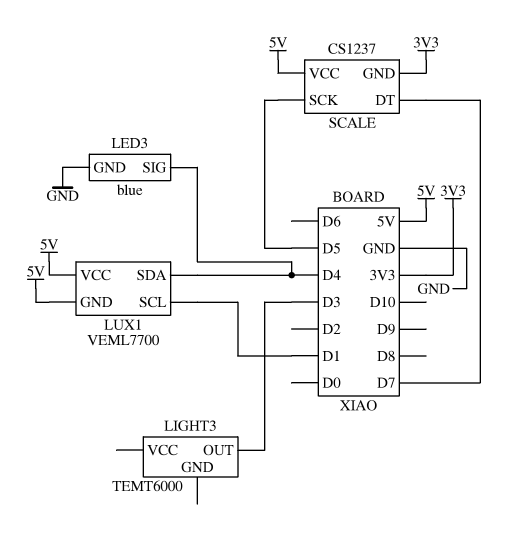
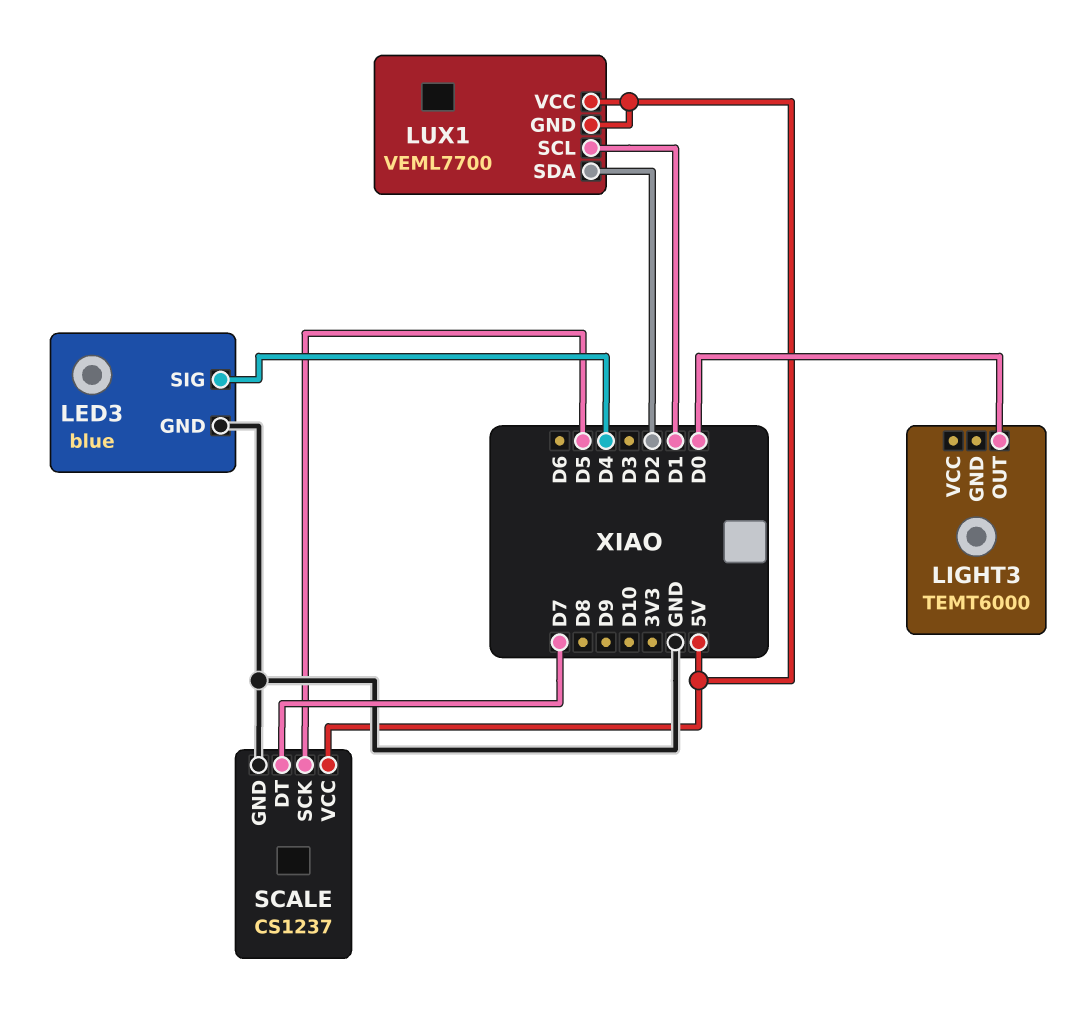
LIGHT3 pin OUT: D3 -> D0
LUX1 pin SDA: D4 -> D2
SCALE pin GND: 3V3 -> GND

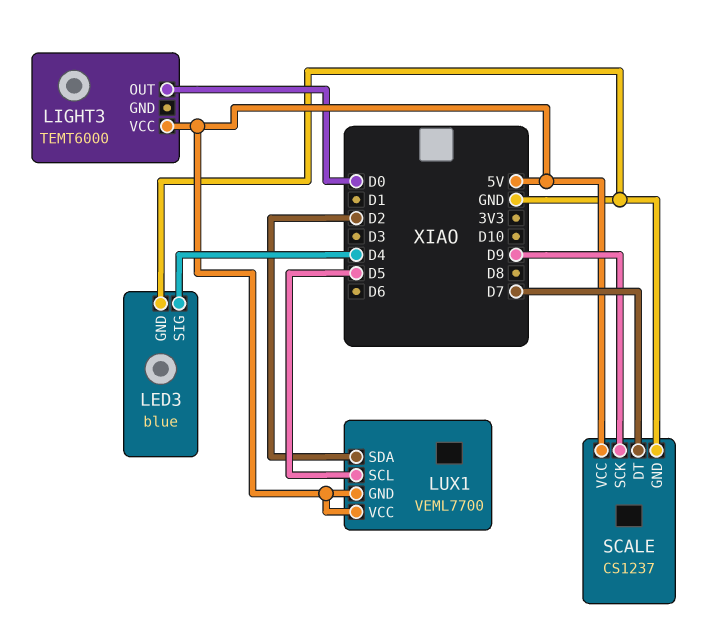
LIGHT3 pin VCC: none -> 5V
LUX1 pin SCL: D1 -> D5
SCALE pin SCK: D5 -> D9

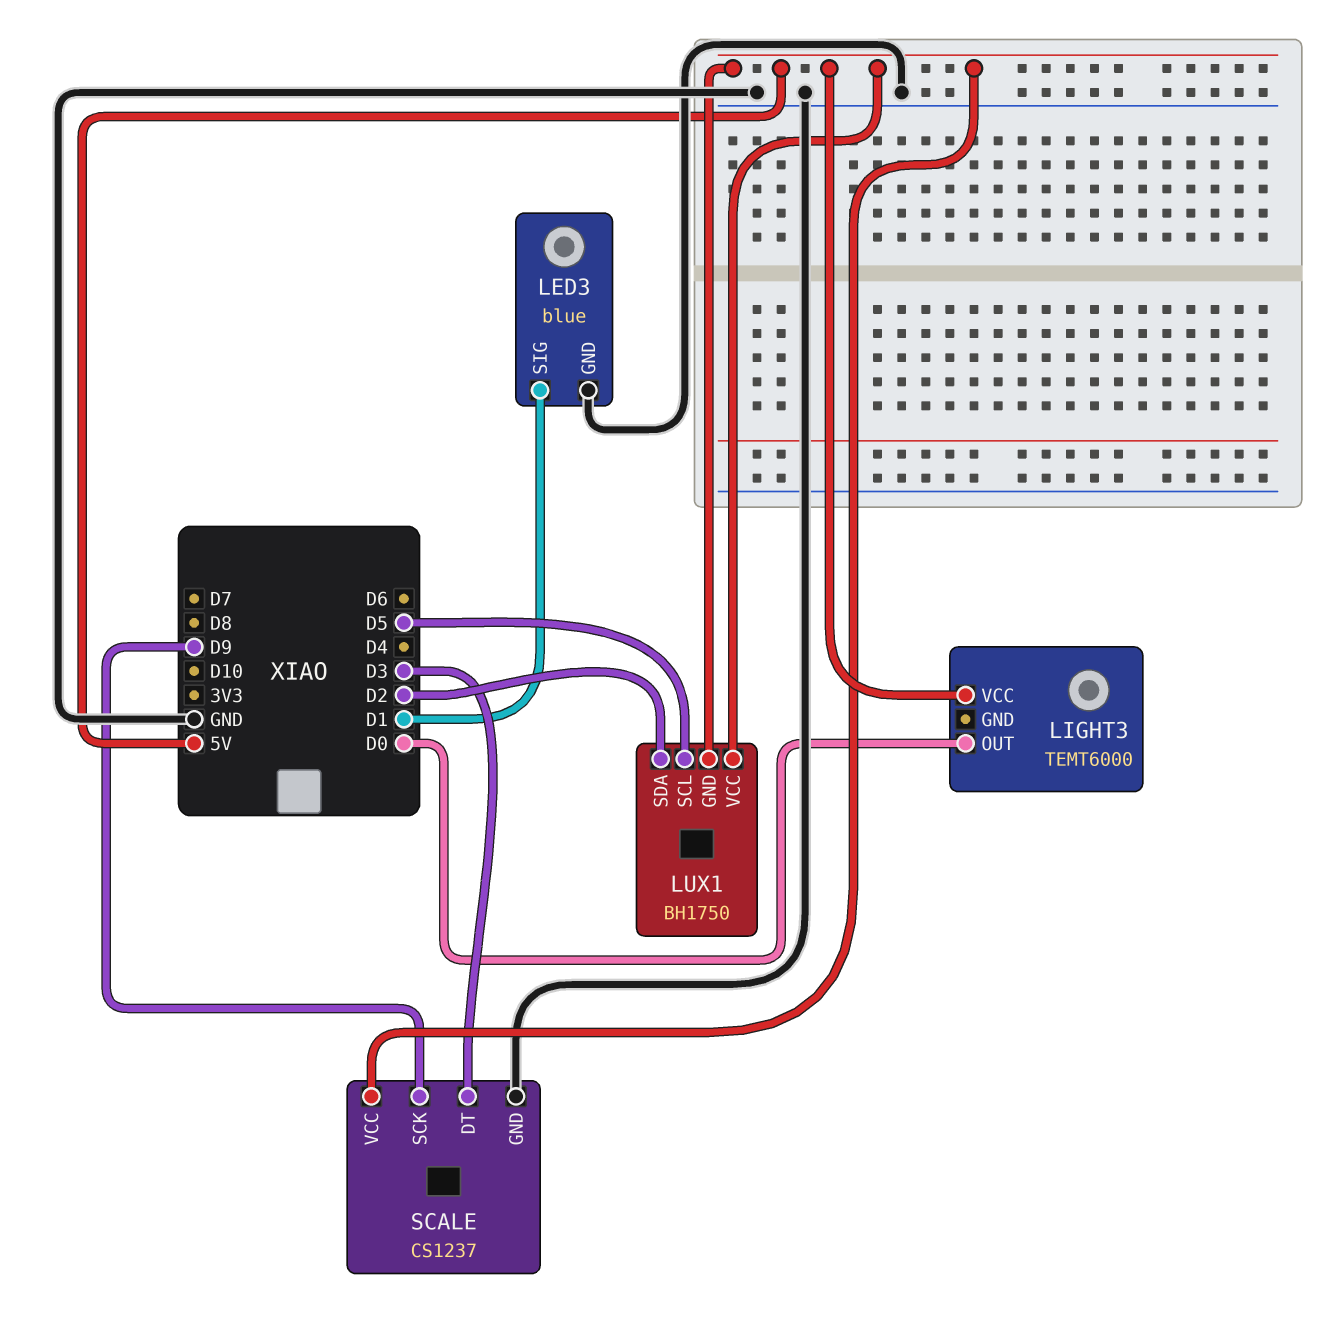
LED3 pin SIG: D4 -> D1
LUX1: VEML7700 -> BH1750
SCALE pin DT: D7 -> D3

